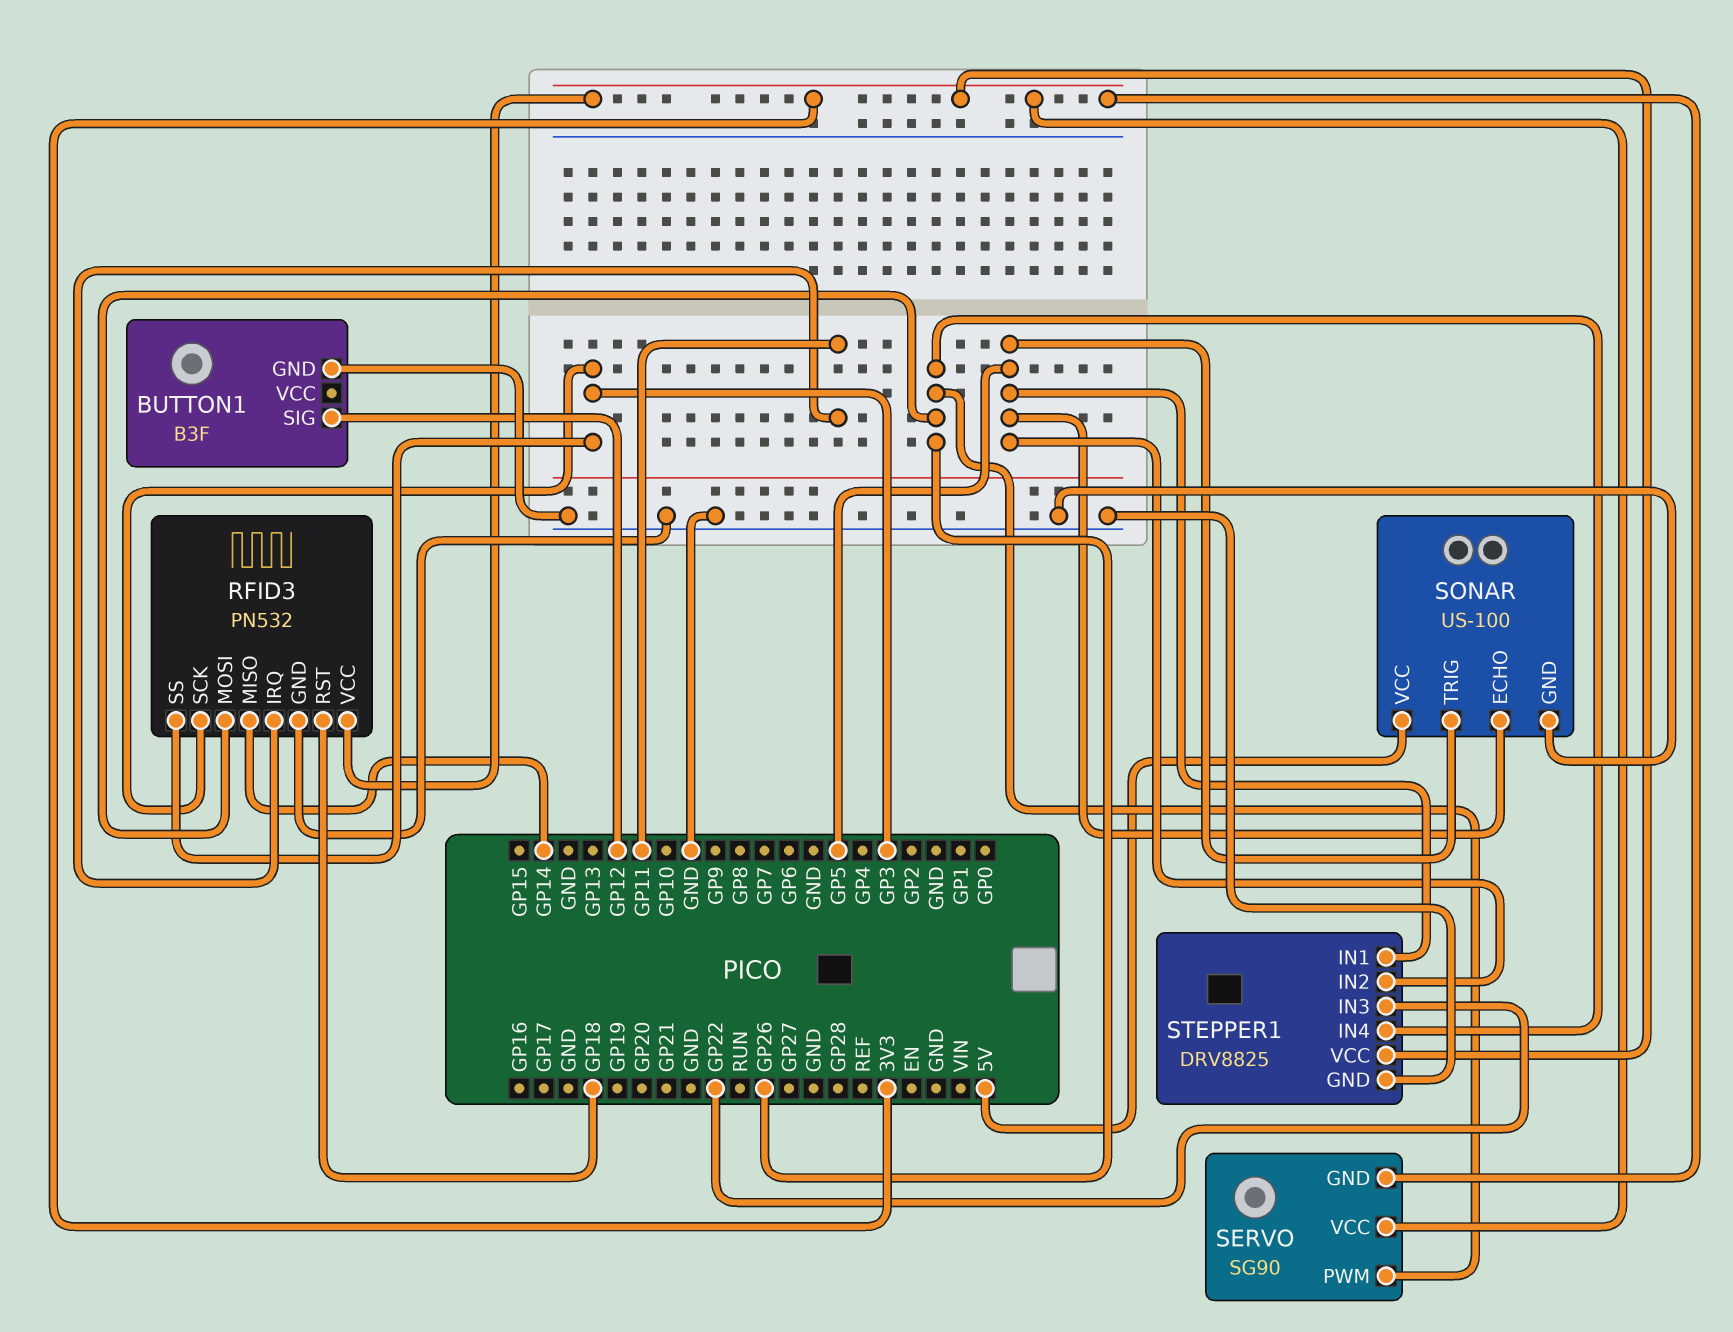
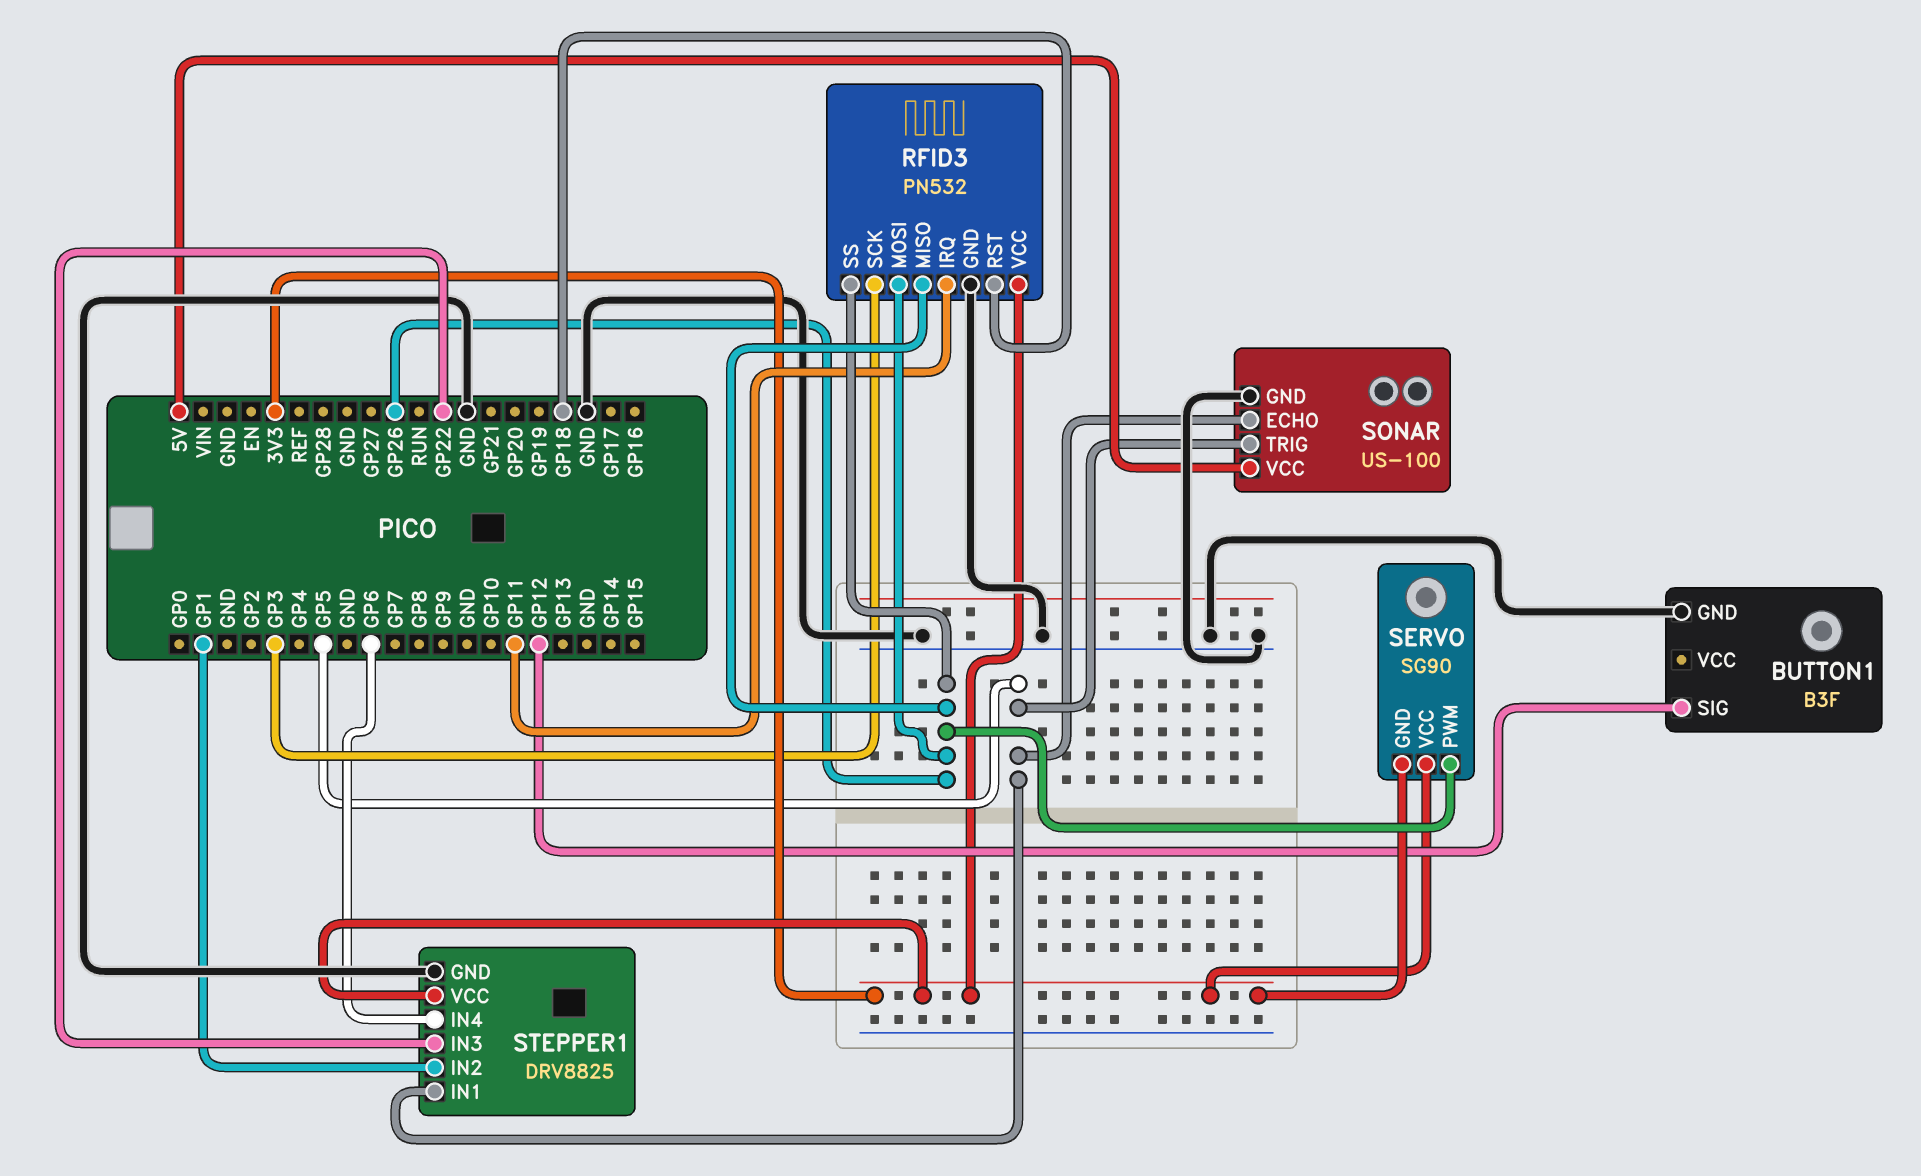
RFID3 pin MISO: GP14 -> GP26
RFID3 pin SS: GP3 -> GP26
STEPPER1 pin IN2: GP5 -> GP1
STEPPER1 pin IN4: GP26 -> GP6

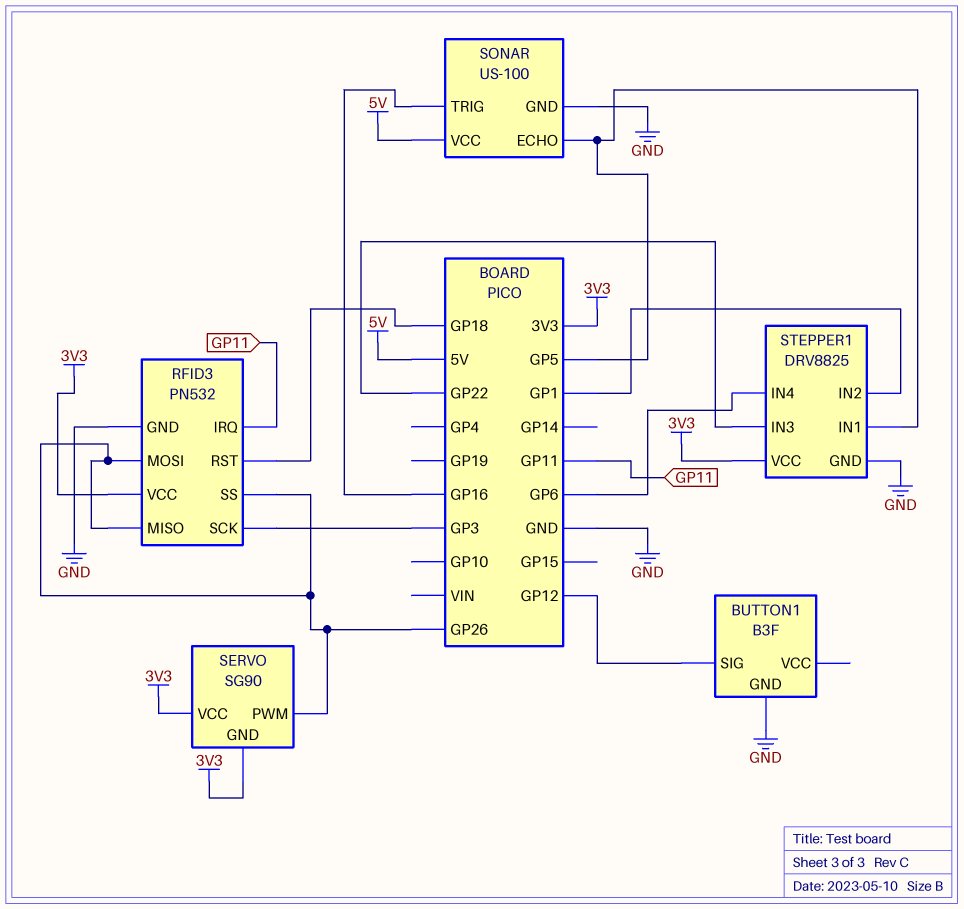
SONAR pin TRIG: GP5 -> GP16

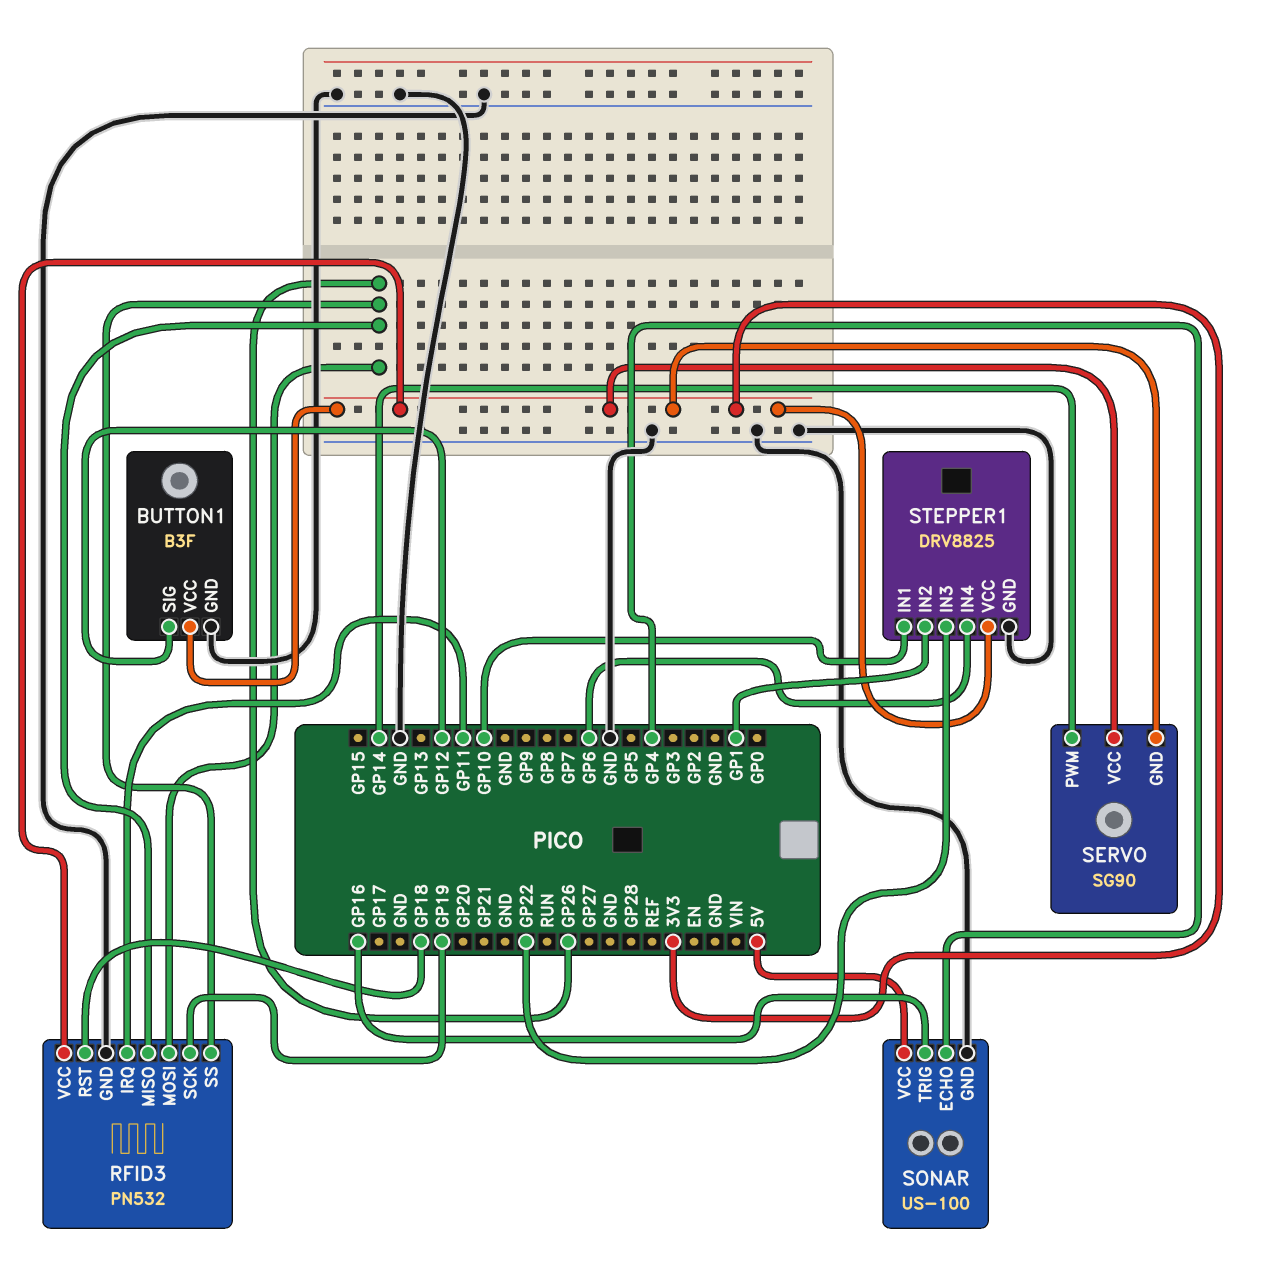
BUTTON1 pin VCC: none -> 3V3
RFID3 pin SCK: GP3 -> GP19
SERVO pin PWM: GP26 -> GP14
SONAR pin ECHO: GP5 -> GP4
STEPPER1 pin IN1: GP5 -> GP10

